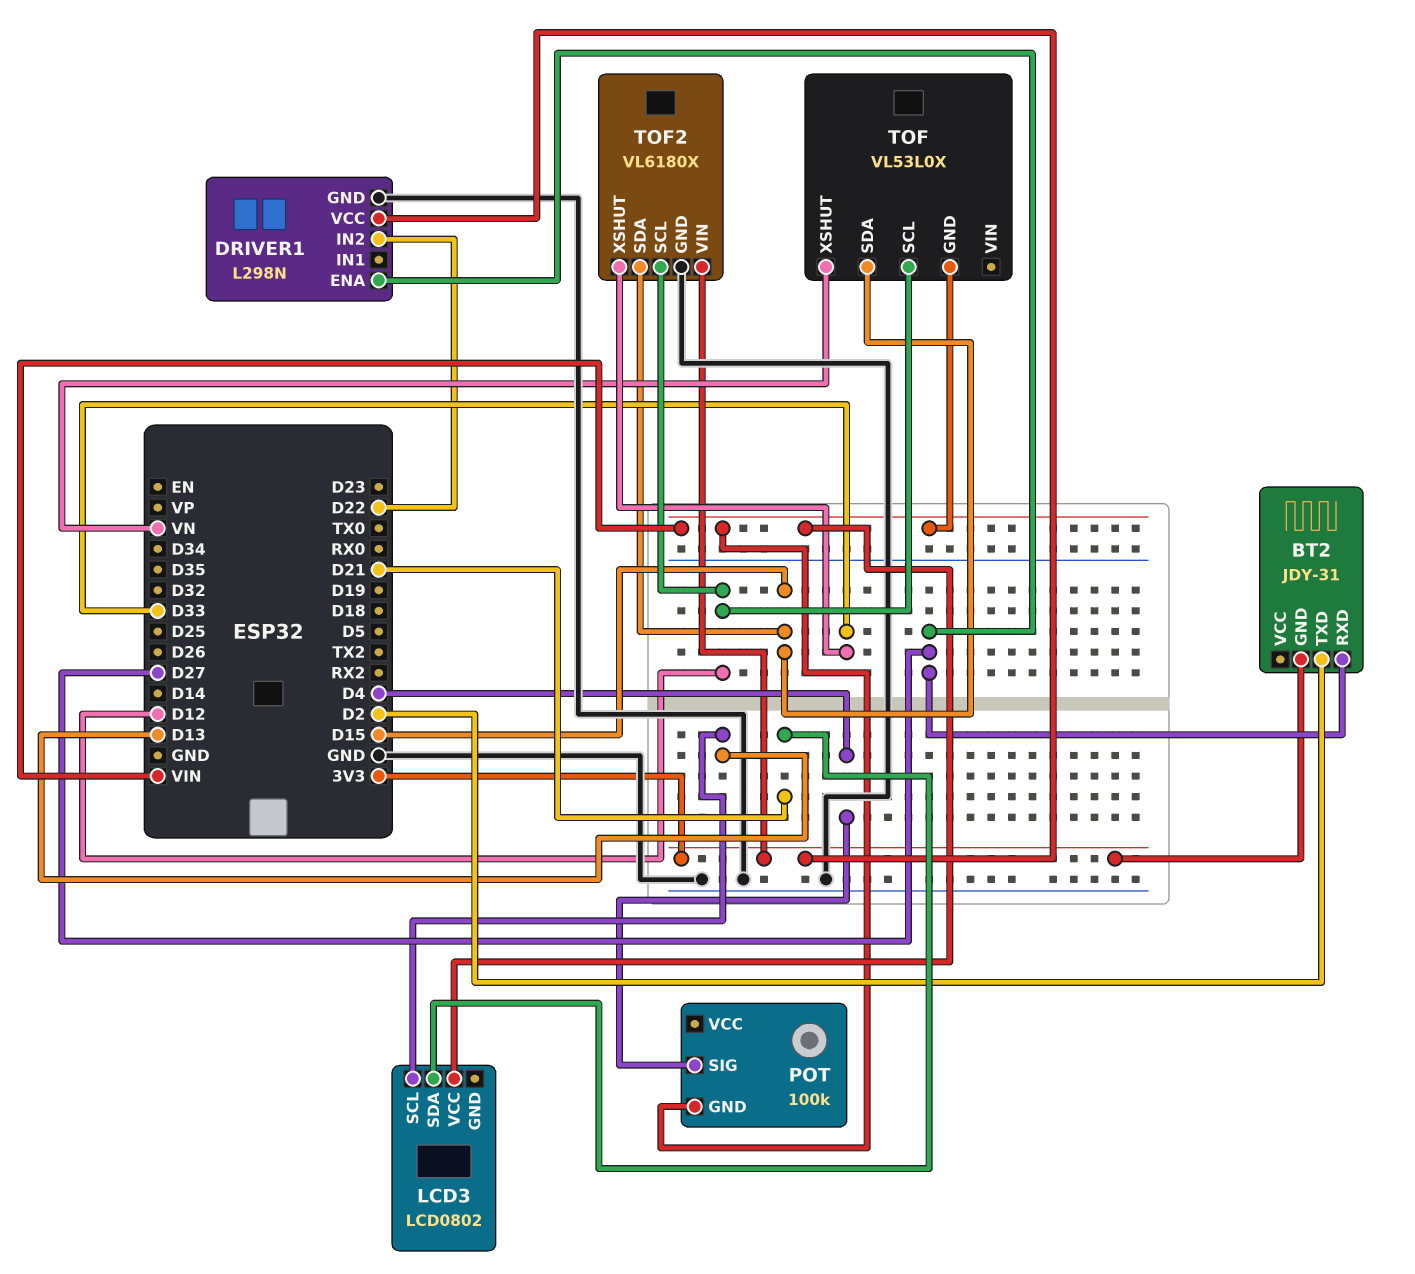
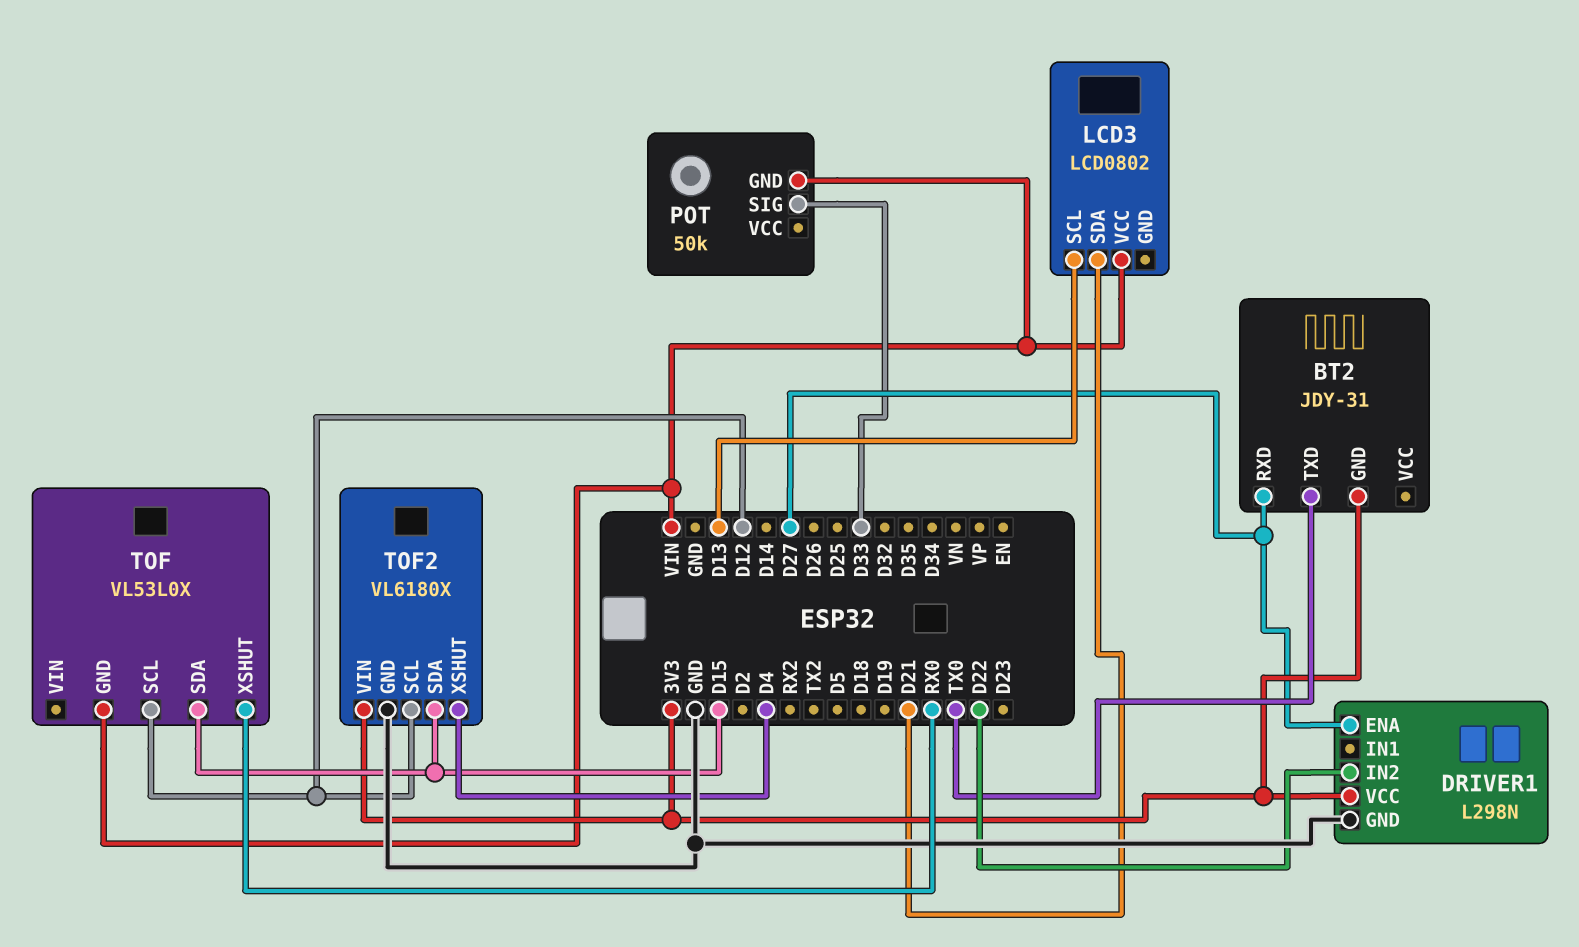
BT2 pin TXD: D2 -> TX0
POT: 100k -> 50k
POT pin SIG: D4 -> D33
TOF pin XSHUT: VN -> RX0
TOF2 pin XSHUT: D33 -> D4

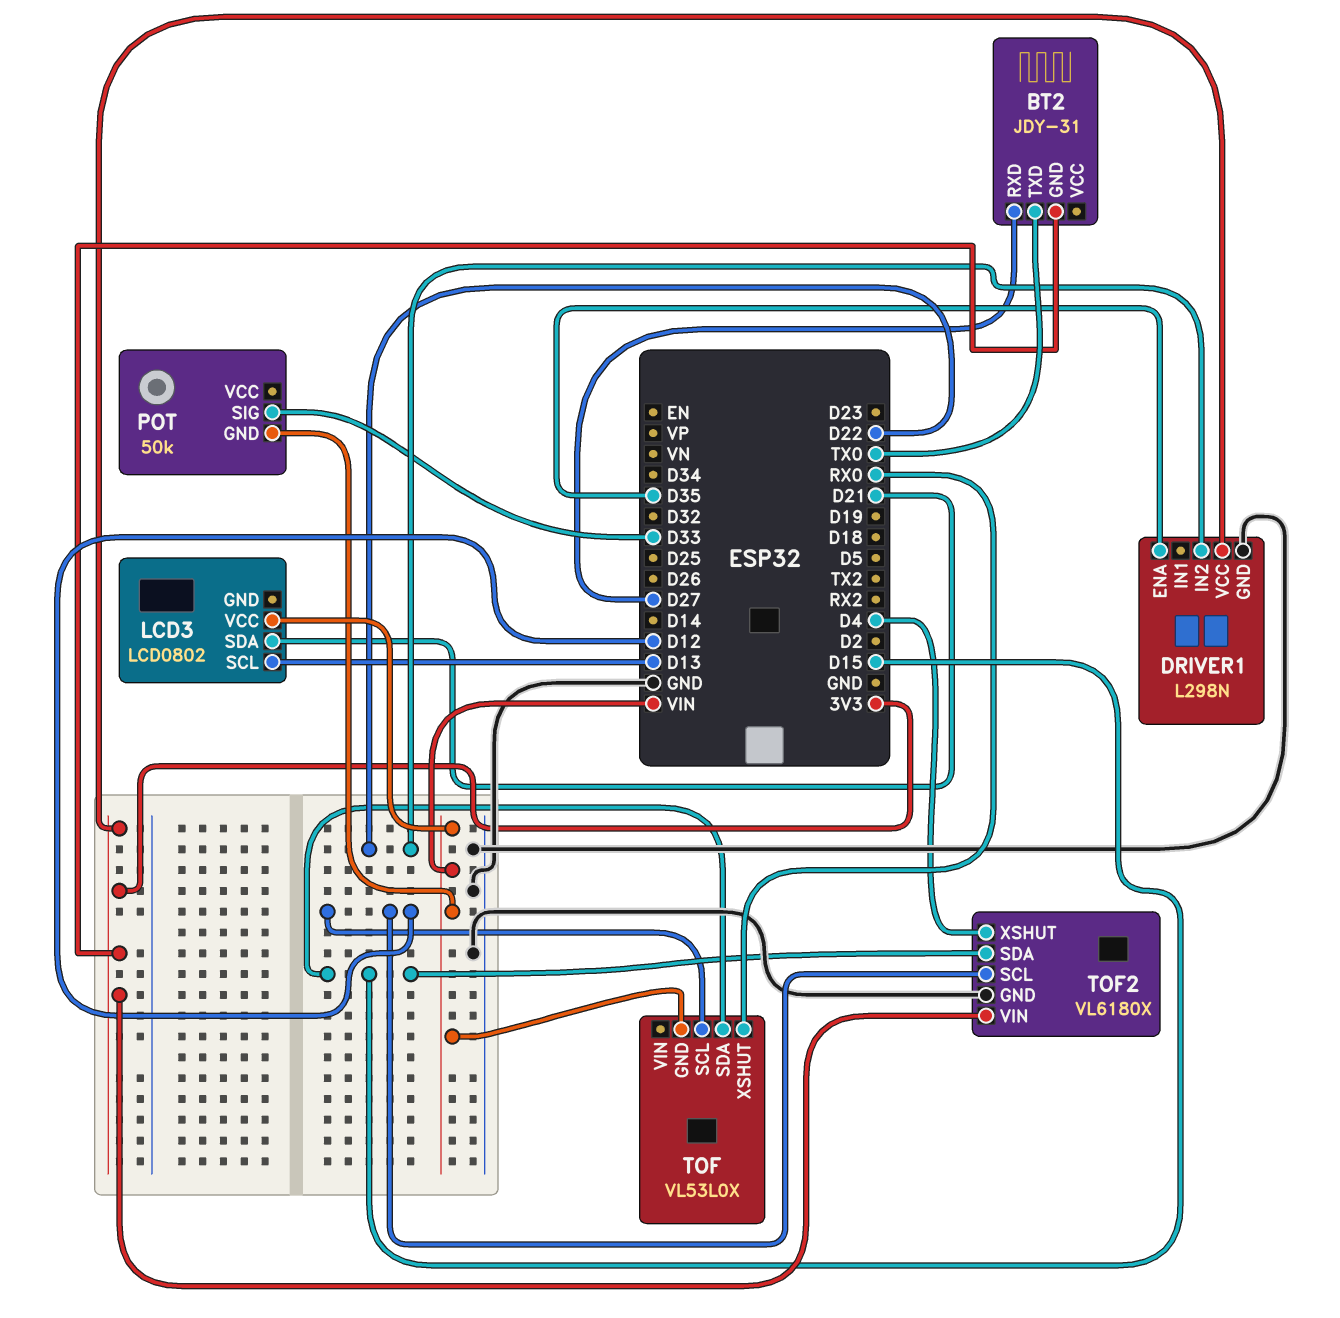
DRIVER1 pin ENA: D27 -> D35

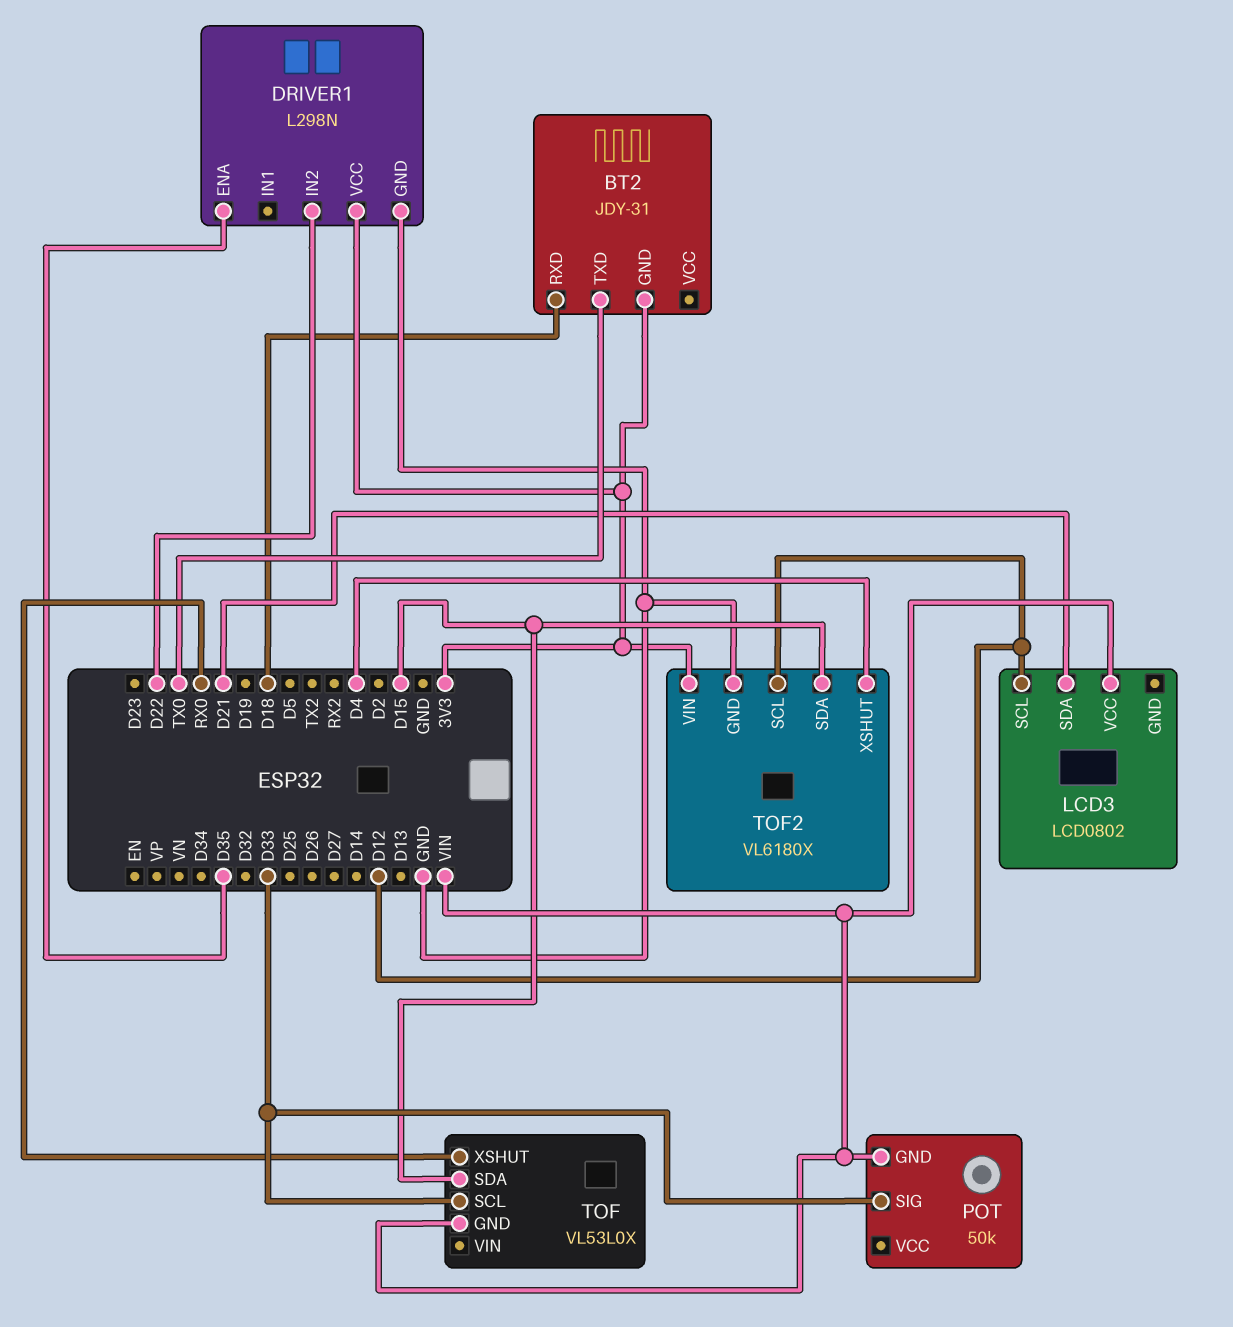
BT2 pin RXD: D27 -> D18
LCD3 pin SCL: D13 -> D12
TOF pin SCL: D12 -> D33

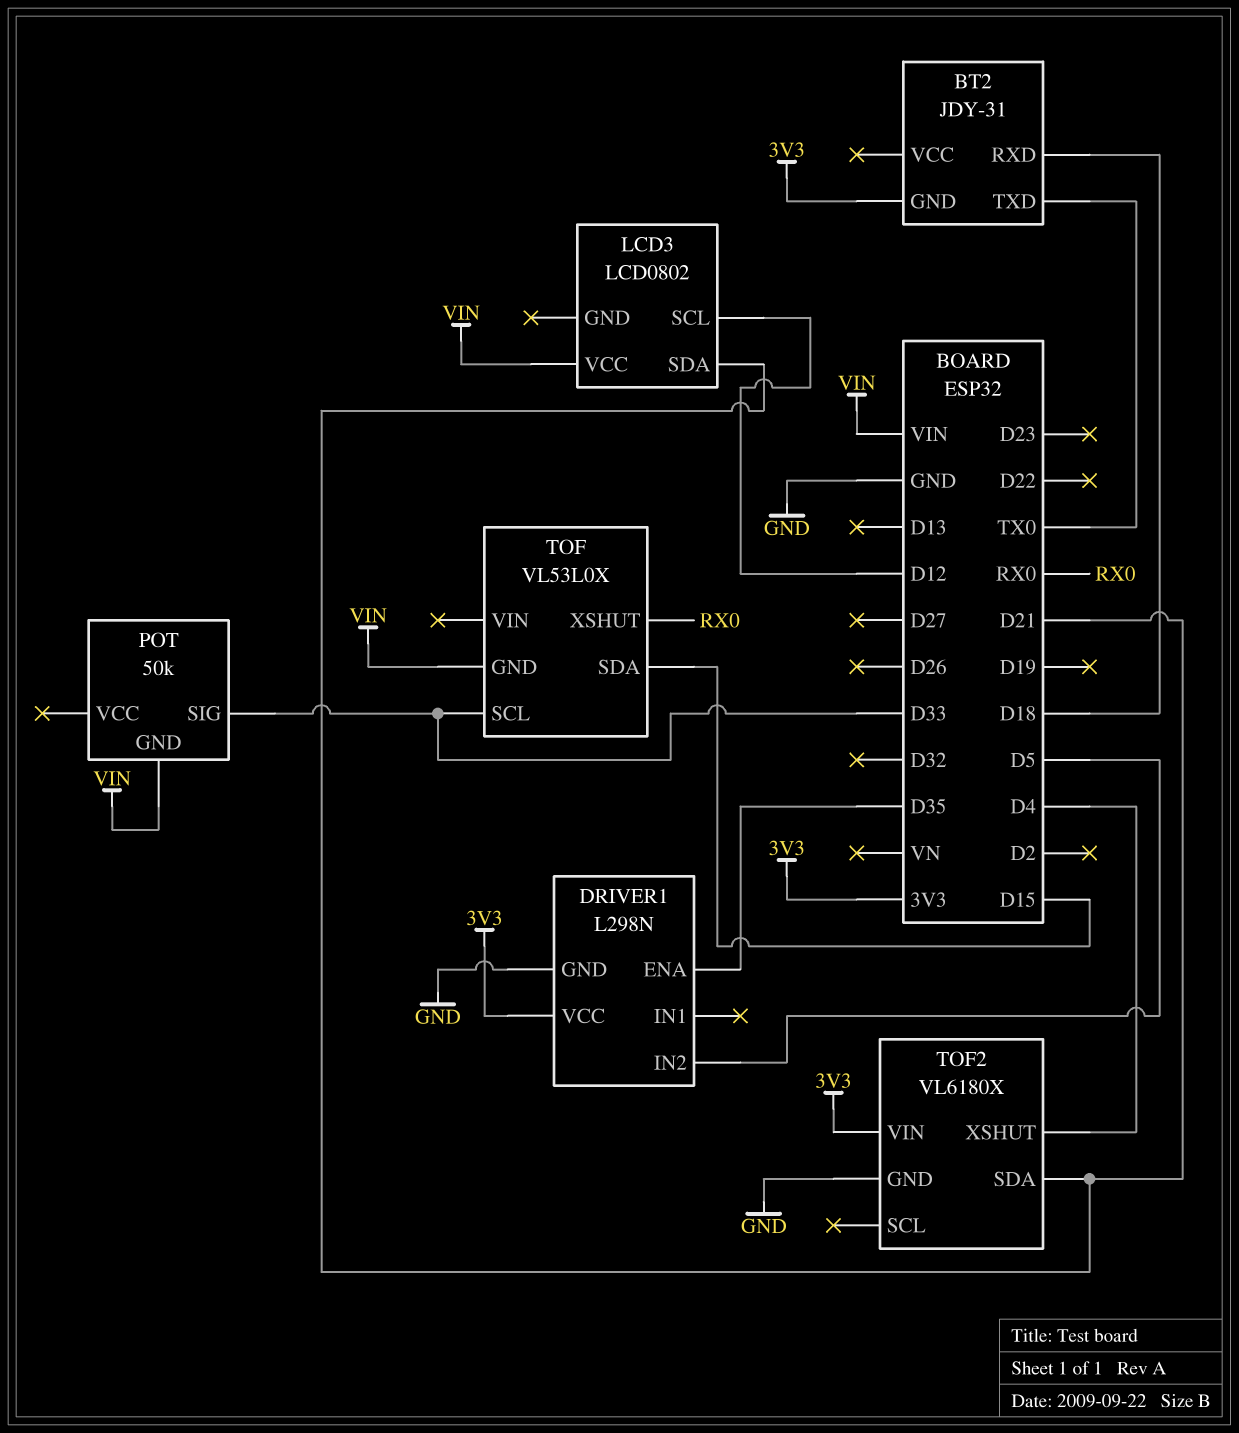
DRIVER1 pin IN2: D22 -> D5
TOF2 pin SCL: D12 -> none
TOF2 pin SDA: D15 -> D21

